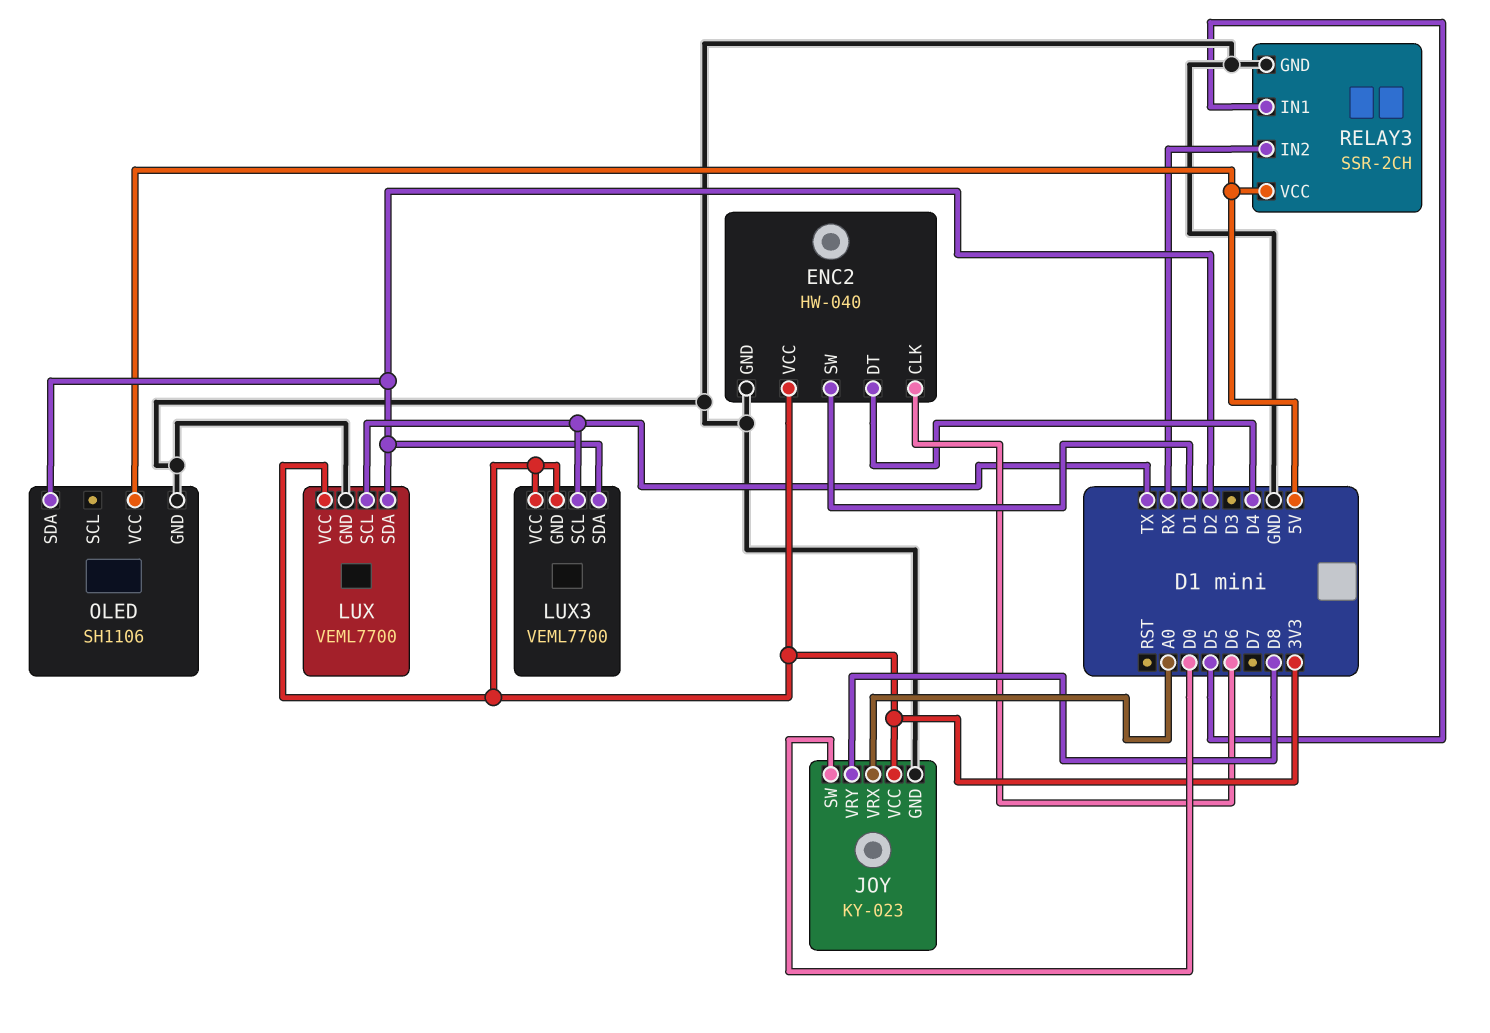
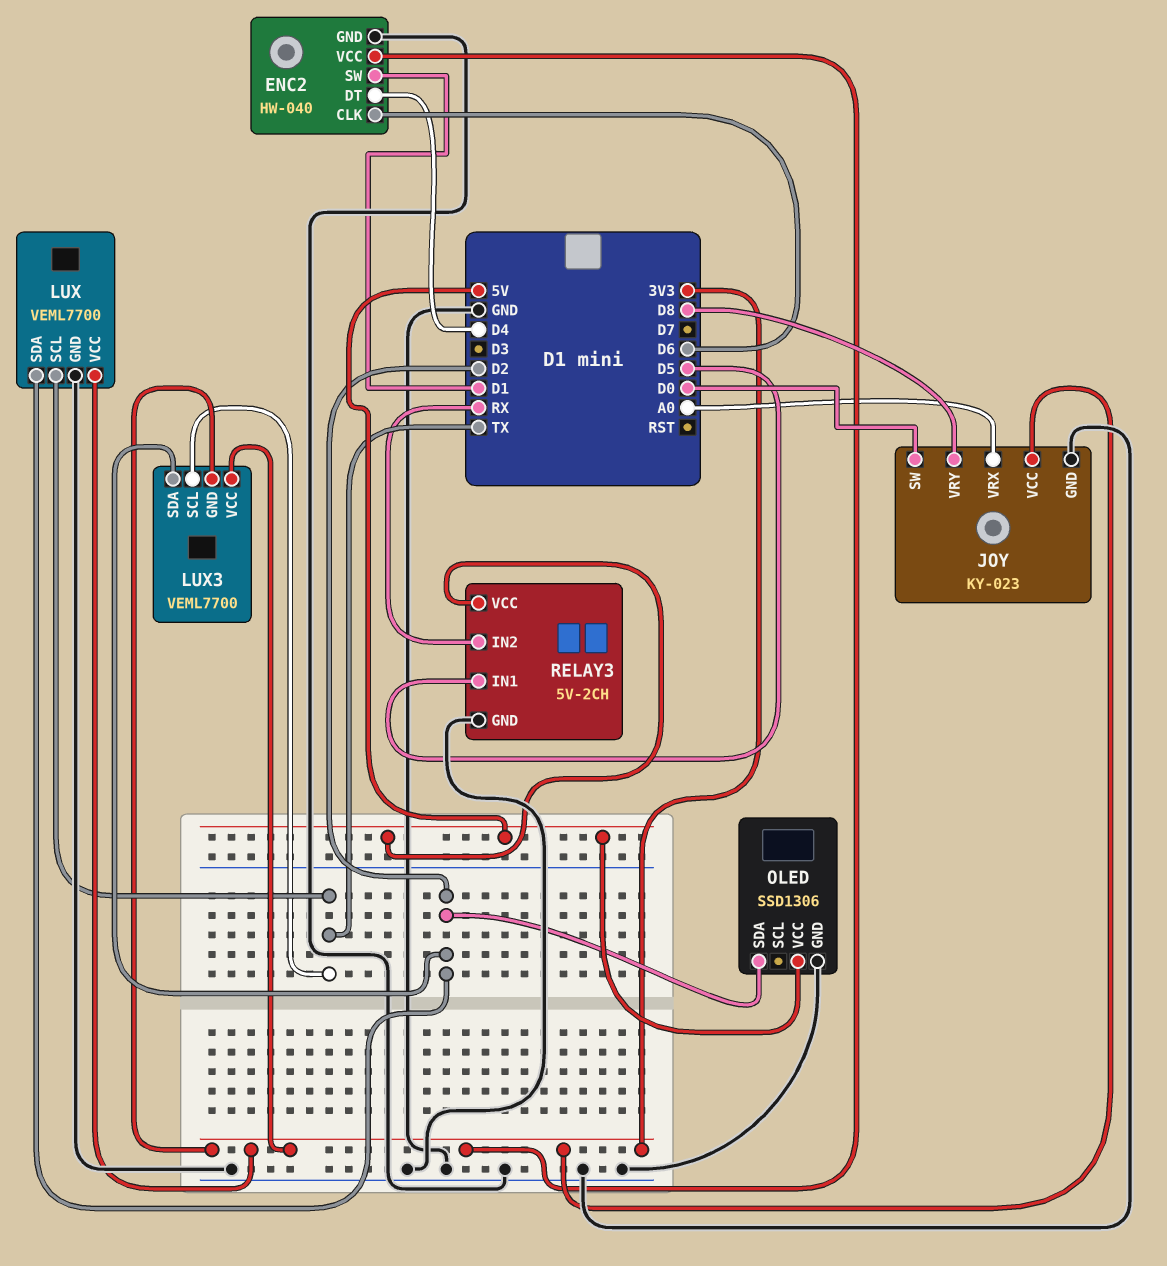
OLED: SH1106 -> SSD1306
RELAY3: SSR-2CH -> 5V-2CH

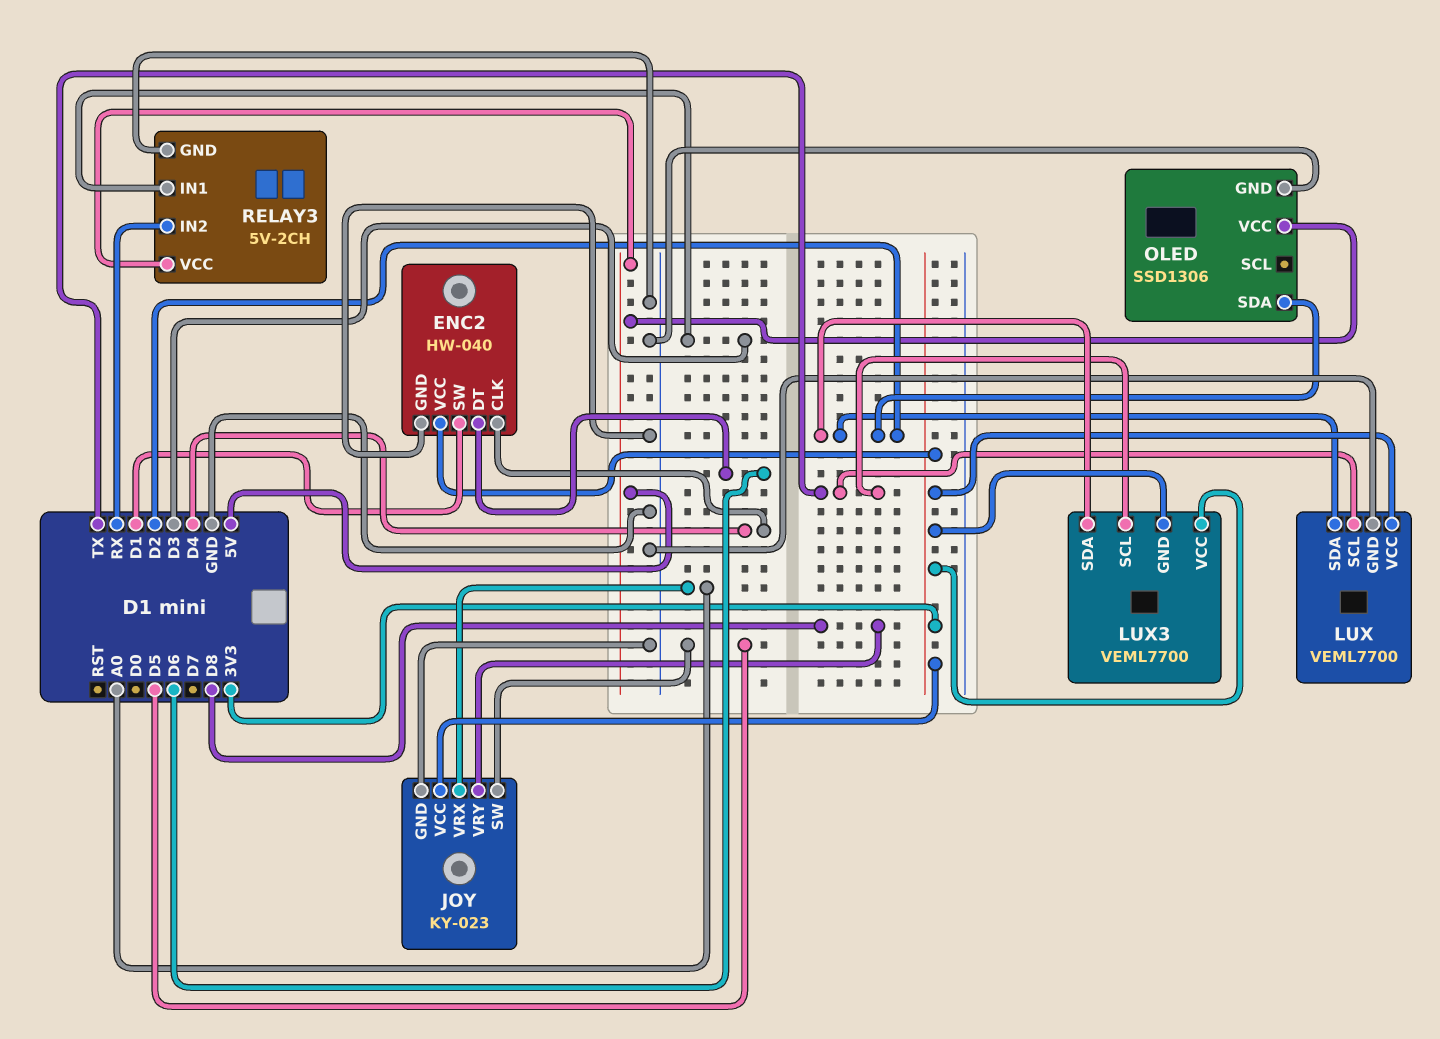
ENC2 pin CLK: D6 -> D4
ENC2 pin DT: D4 -> D6
JOY pin SW: D0 -> D5
RELAY3 pin IN1: D5 -> D3

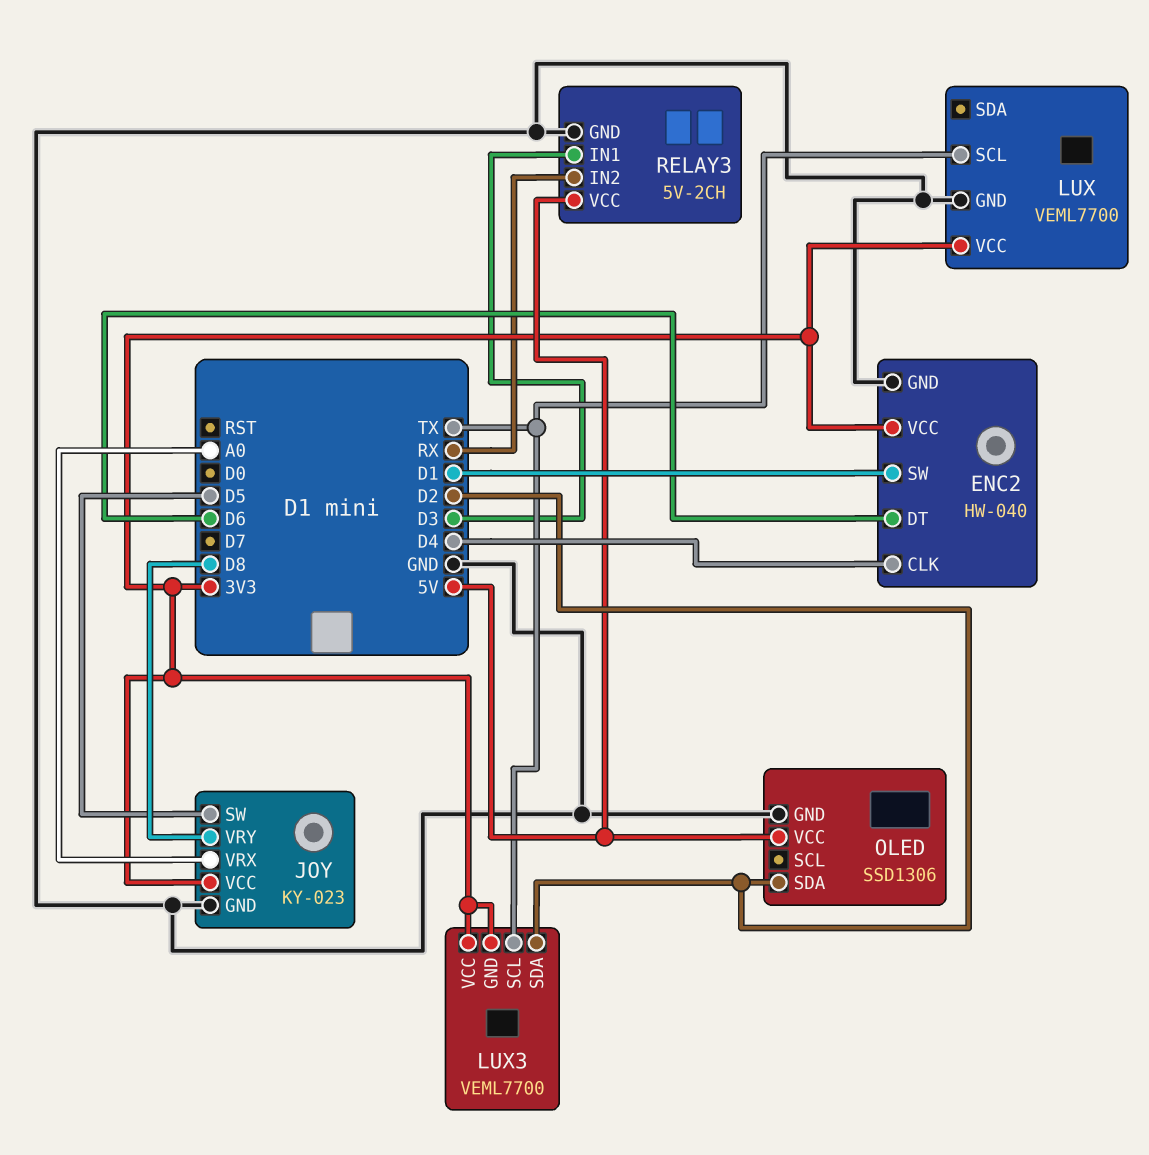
LUX pin SDA: D2 -> none

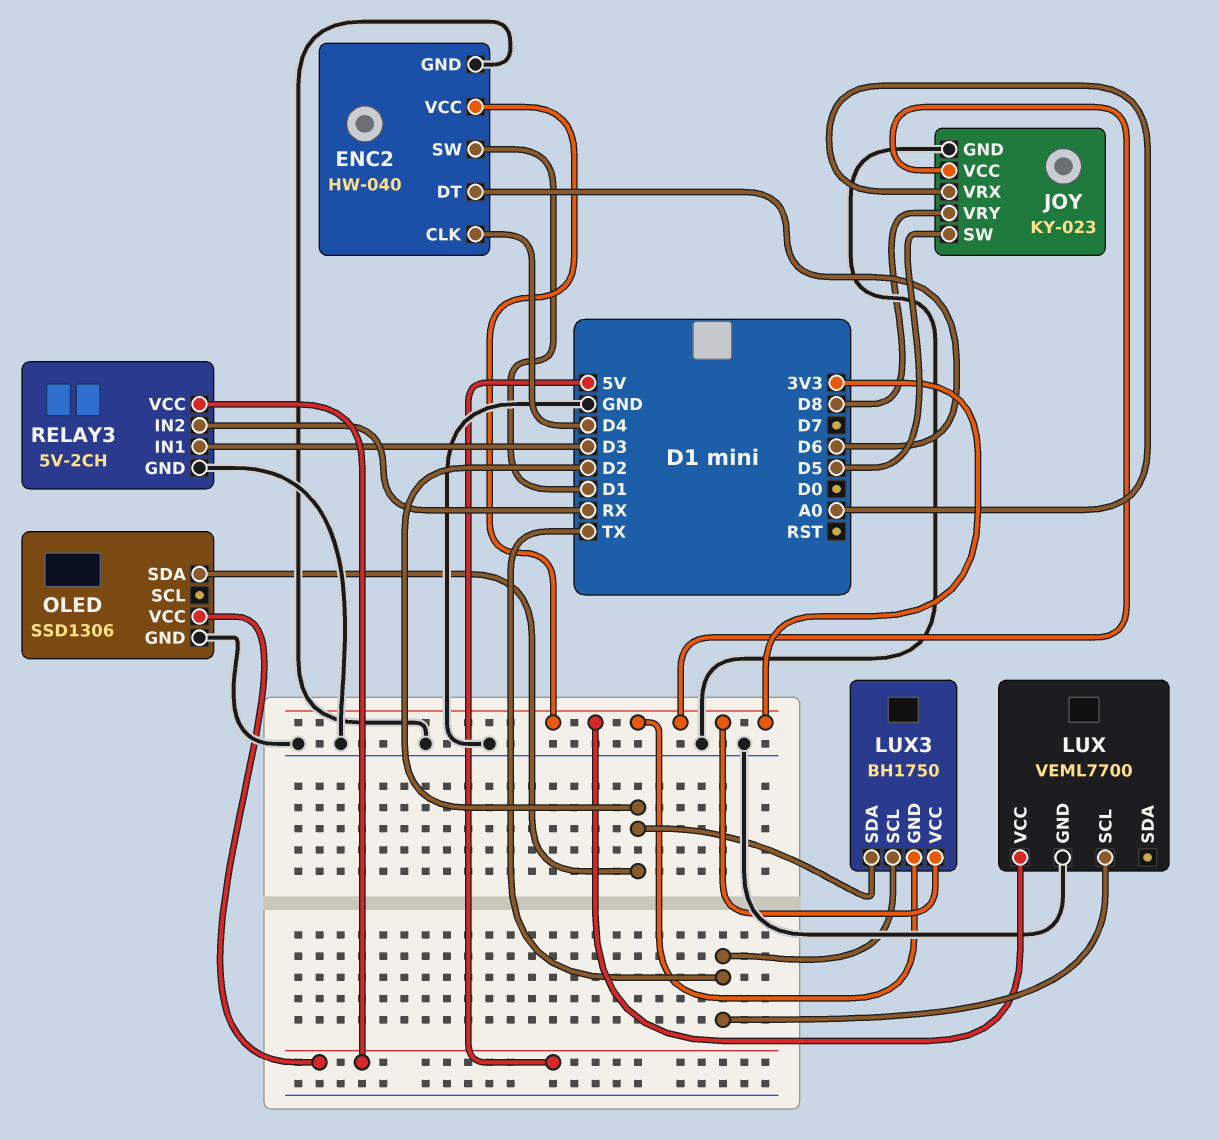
LUX3: VEML7700 -> BH1750

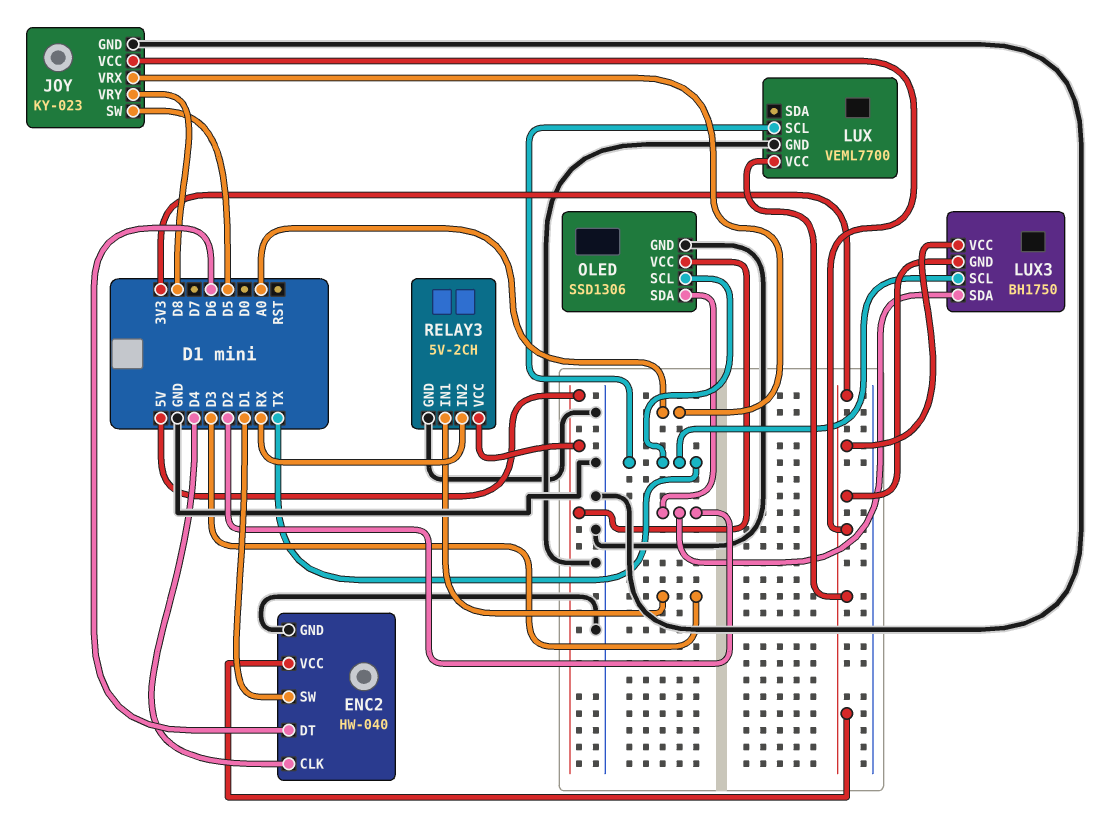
OLED pin SCL: none -> TX

